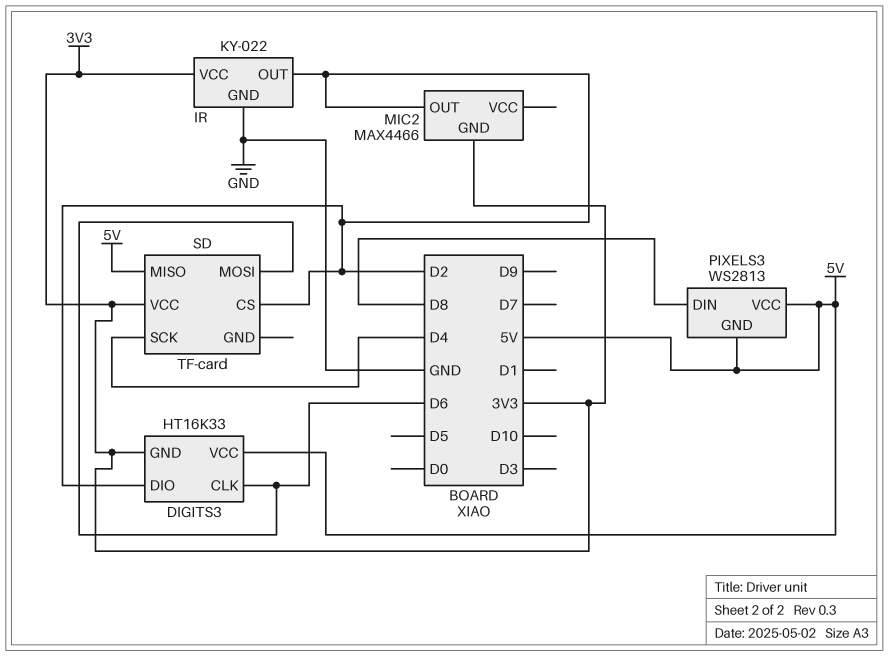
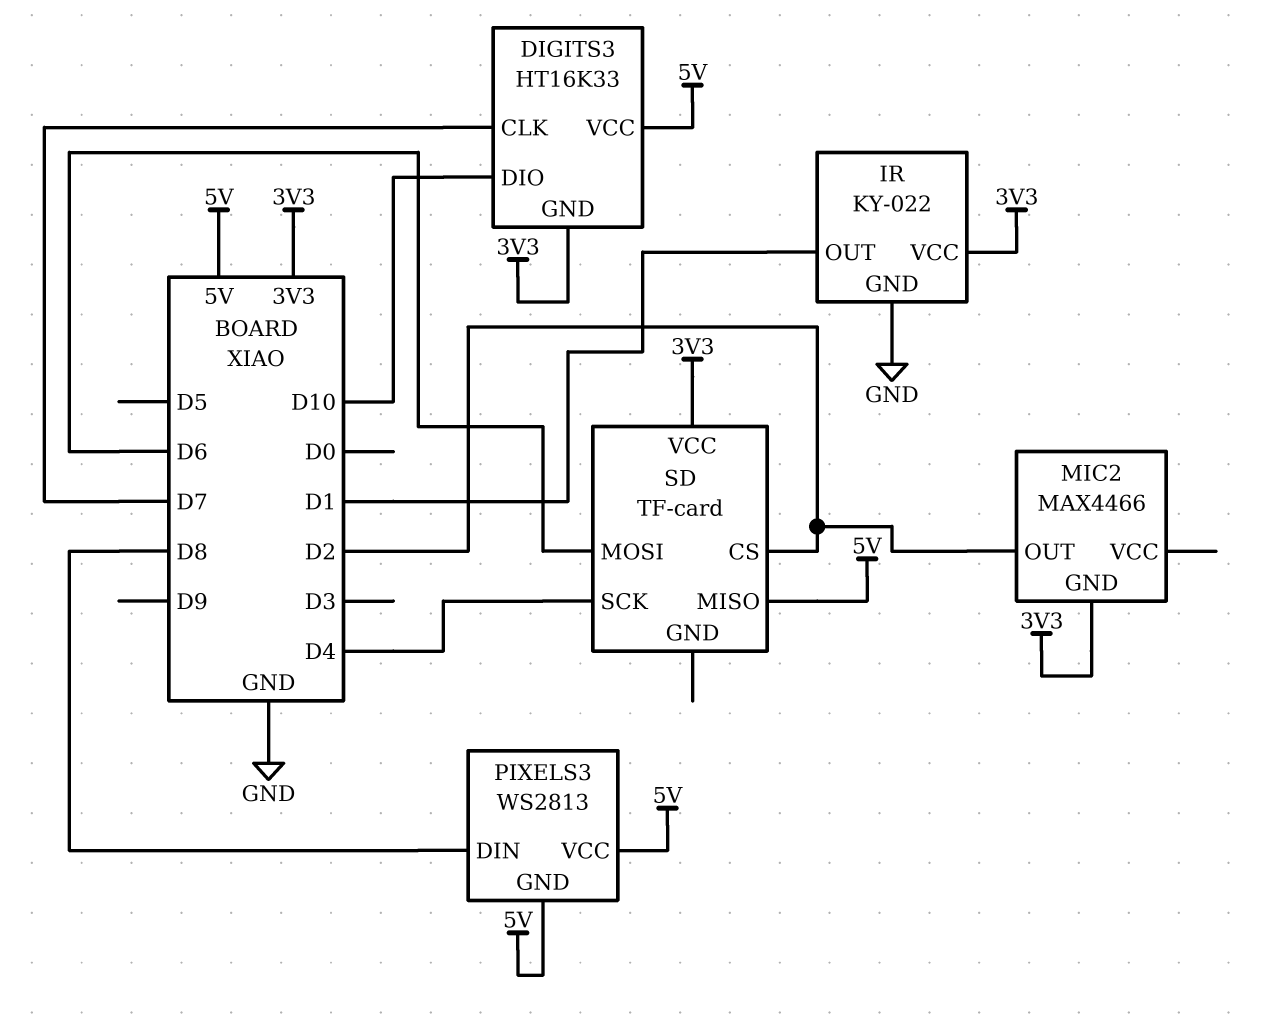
DIGITS3 pin CLK: D6 -> D7
DIGITS3 pin DIO: D2 -> D10
IR pin OUT: D2 -> D1

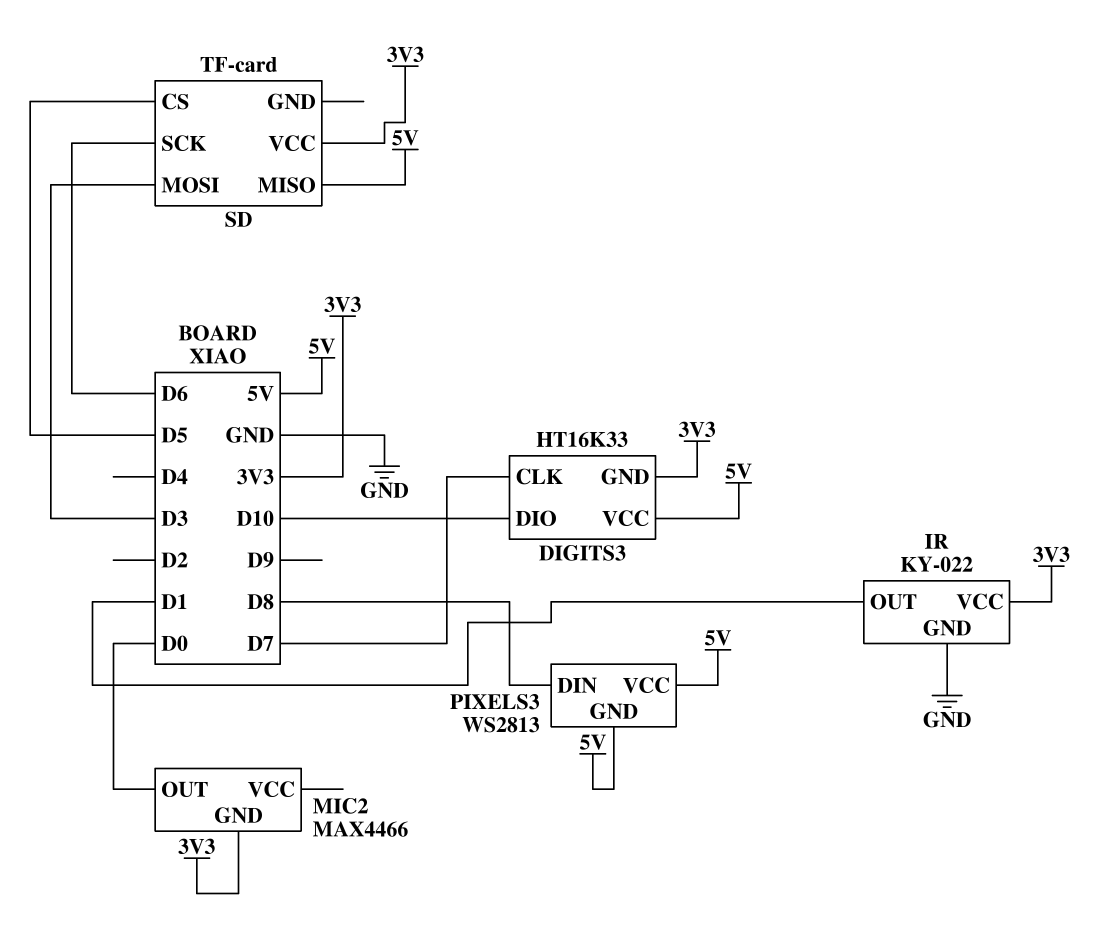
MIC2 pin OUT: D2 -> D0
SD pin CS: D2 -> D5
SD pin MOSI: D6 -> D3
SD pin SCK: D4 -> D6

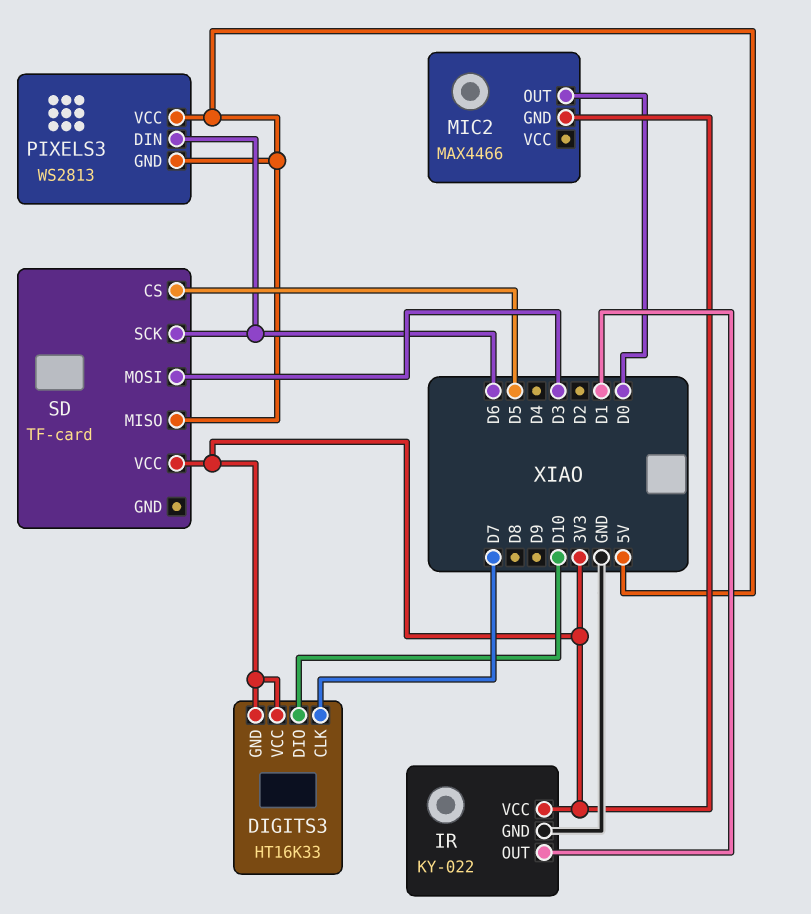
DIGITS3 pin VCC: 5V -> 3V3
PIXELS3 pin DIN: D8 -> D6

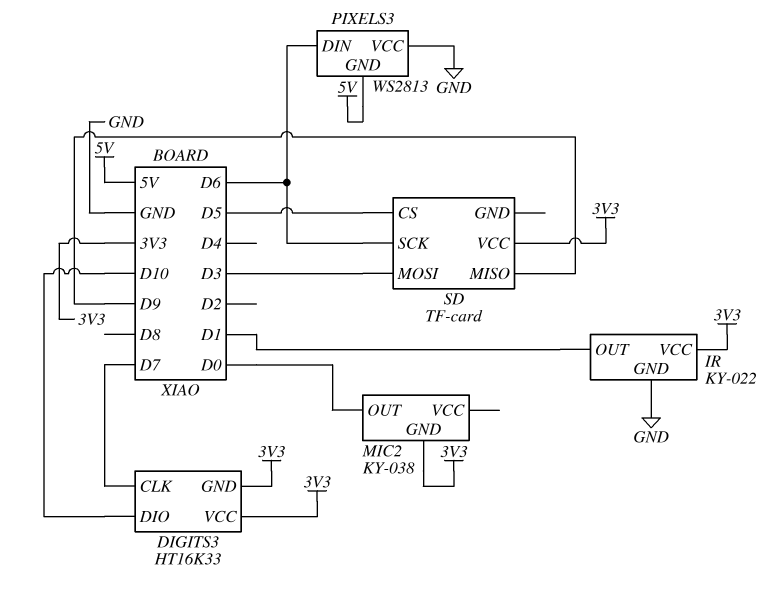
MIC2: MAX4466 -> KY-038
PIXELS3 pin VCC: 5V -> GND
SD pin MISO: 5V -> D9

